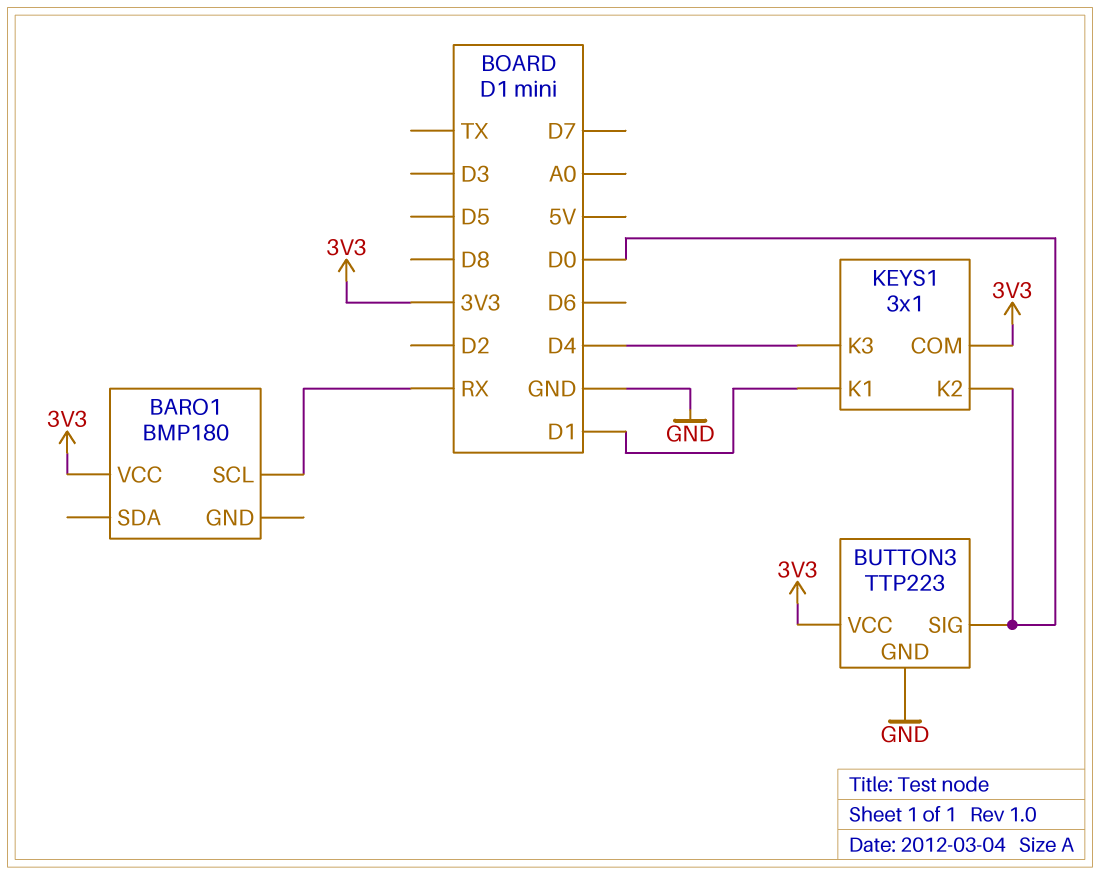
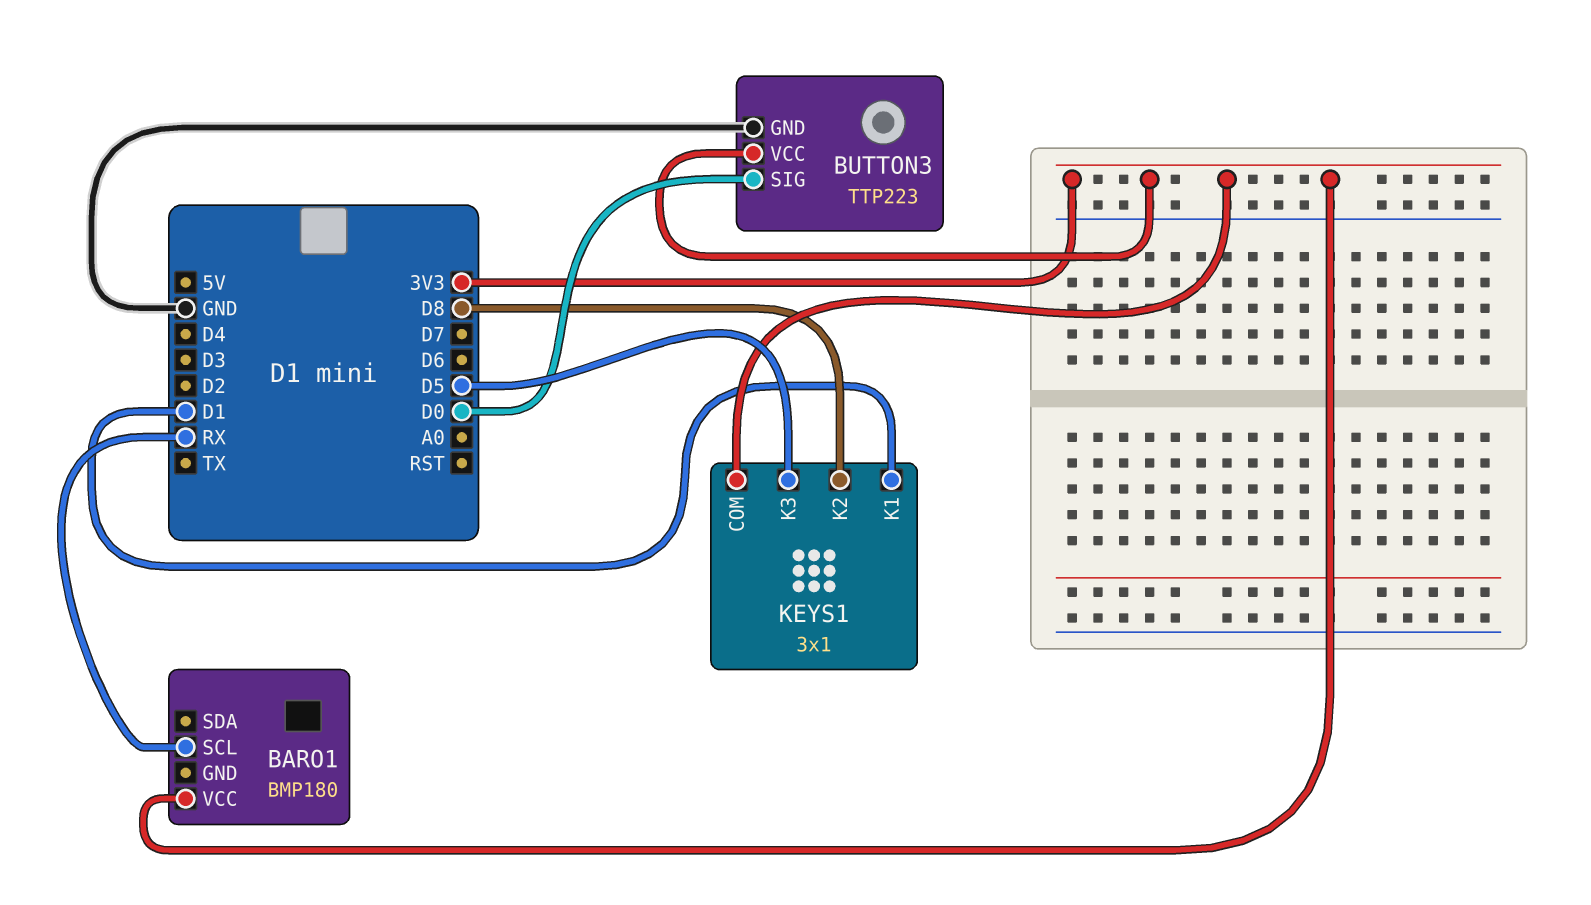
KEYS1 pin K2: D0 -> D8
KEYS1 pin K3: D4 -> D5

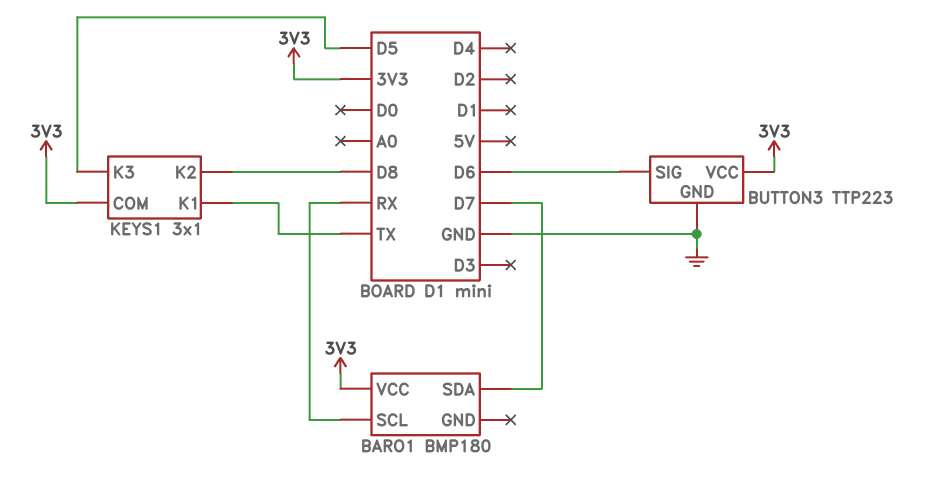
BARO1 pin SDA: none -> D7
BUTTON3 pin SIG: D0 -> D6
KEYS1 pin K1: D1 -> TX

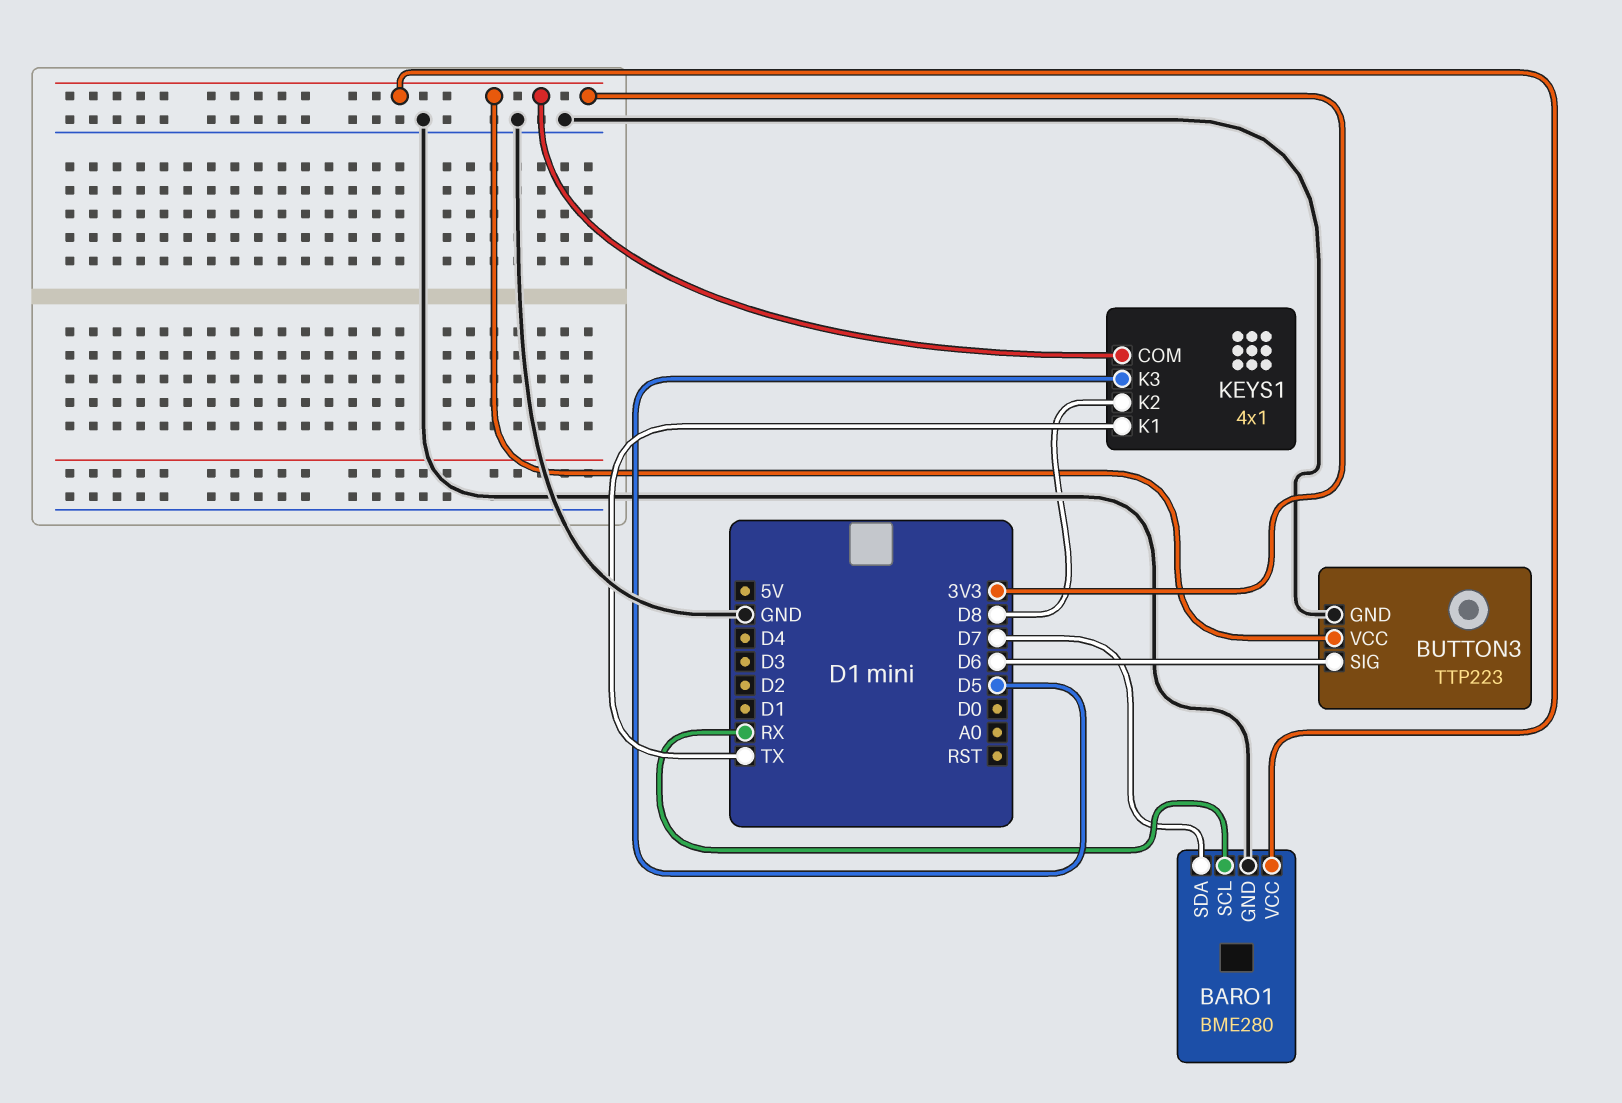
BARO1: BMP180 -> BME280
BARO1 pin GND: none -> GND
KEYS1: 3x1 -> 4x1

